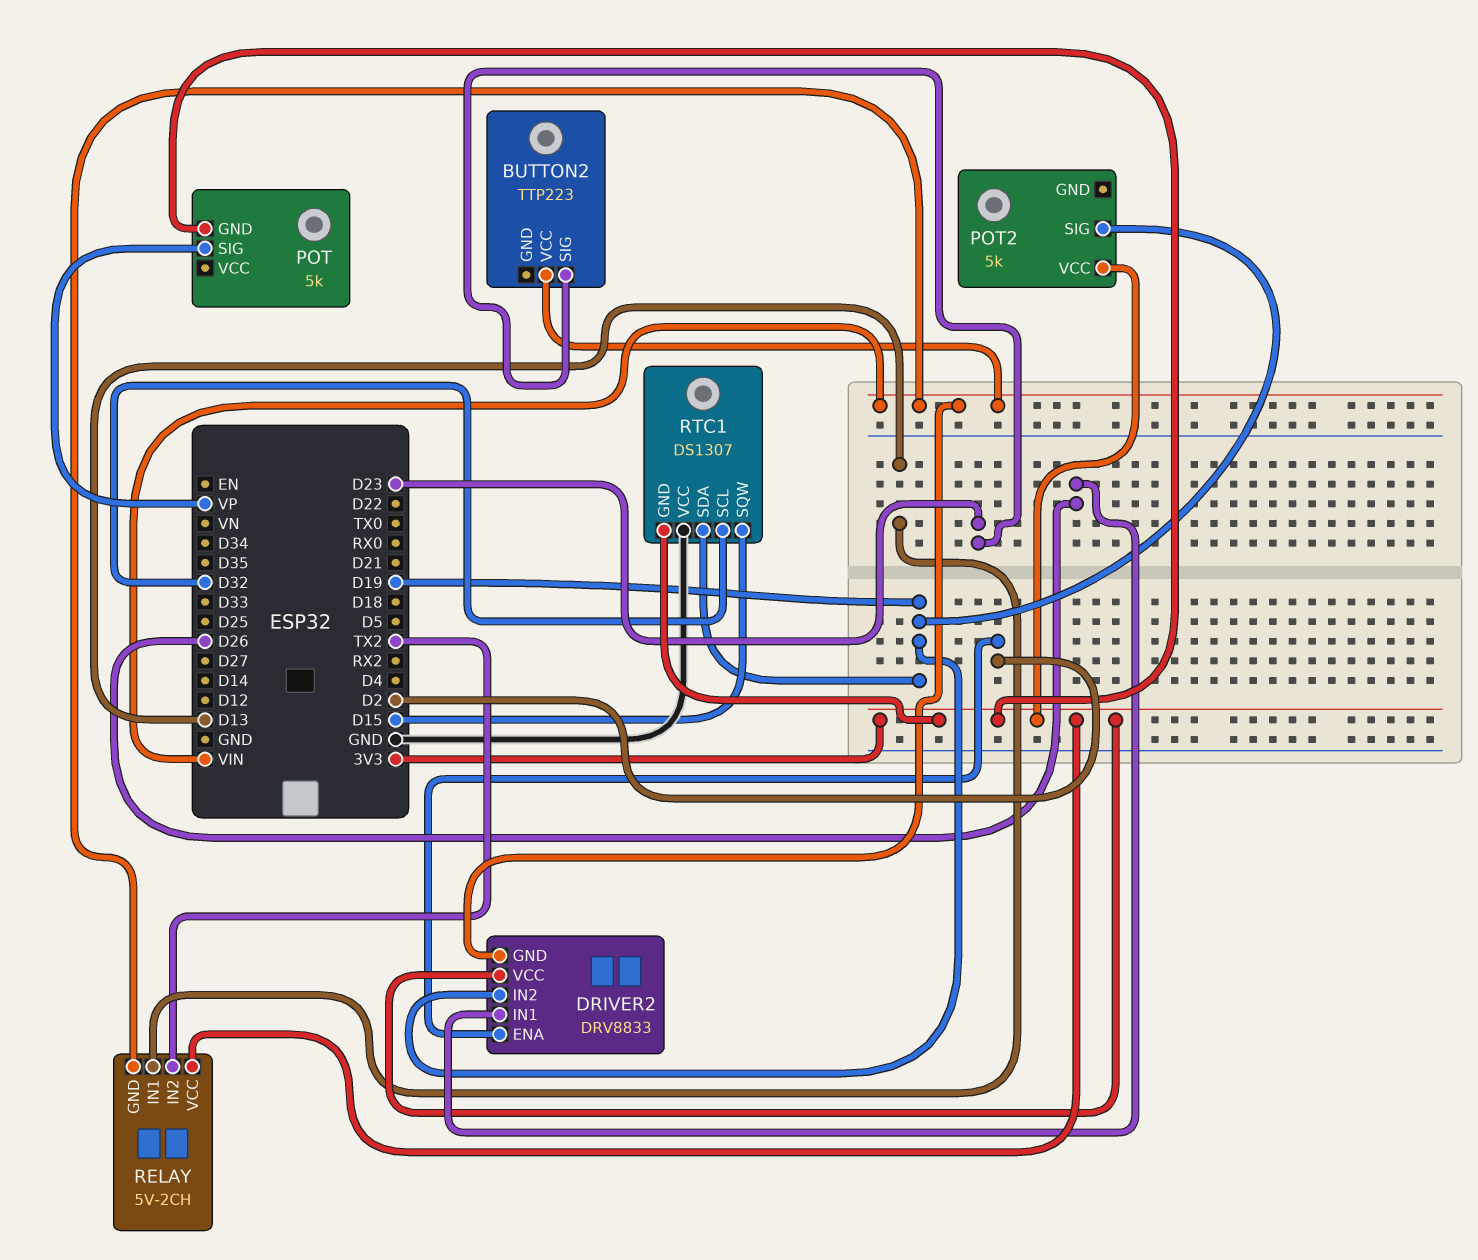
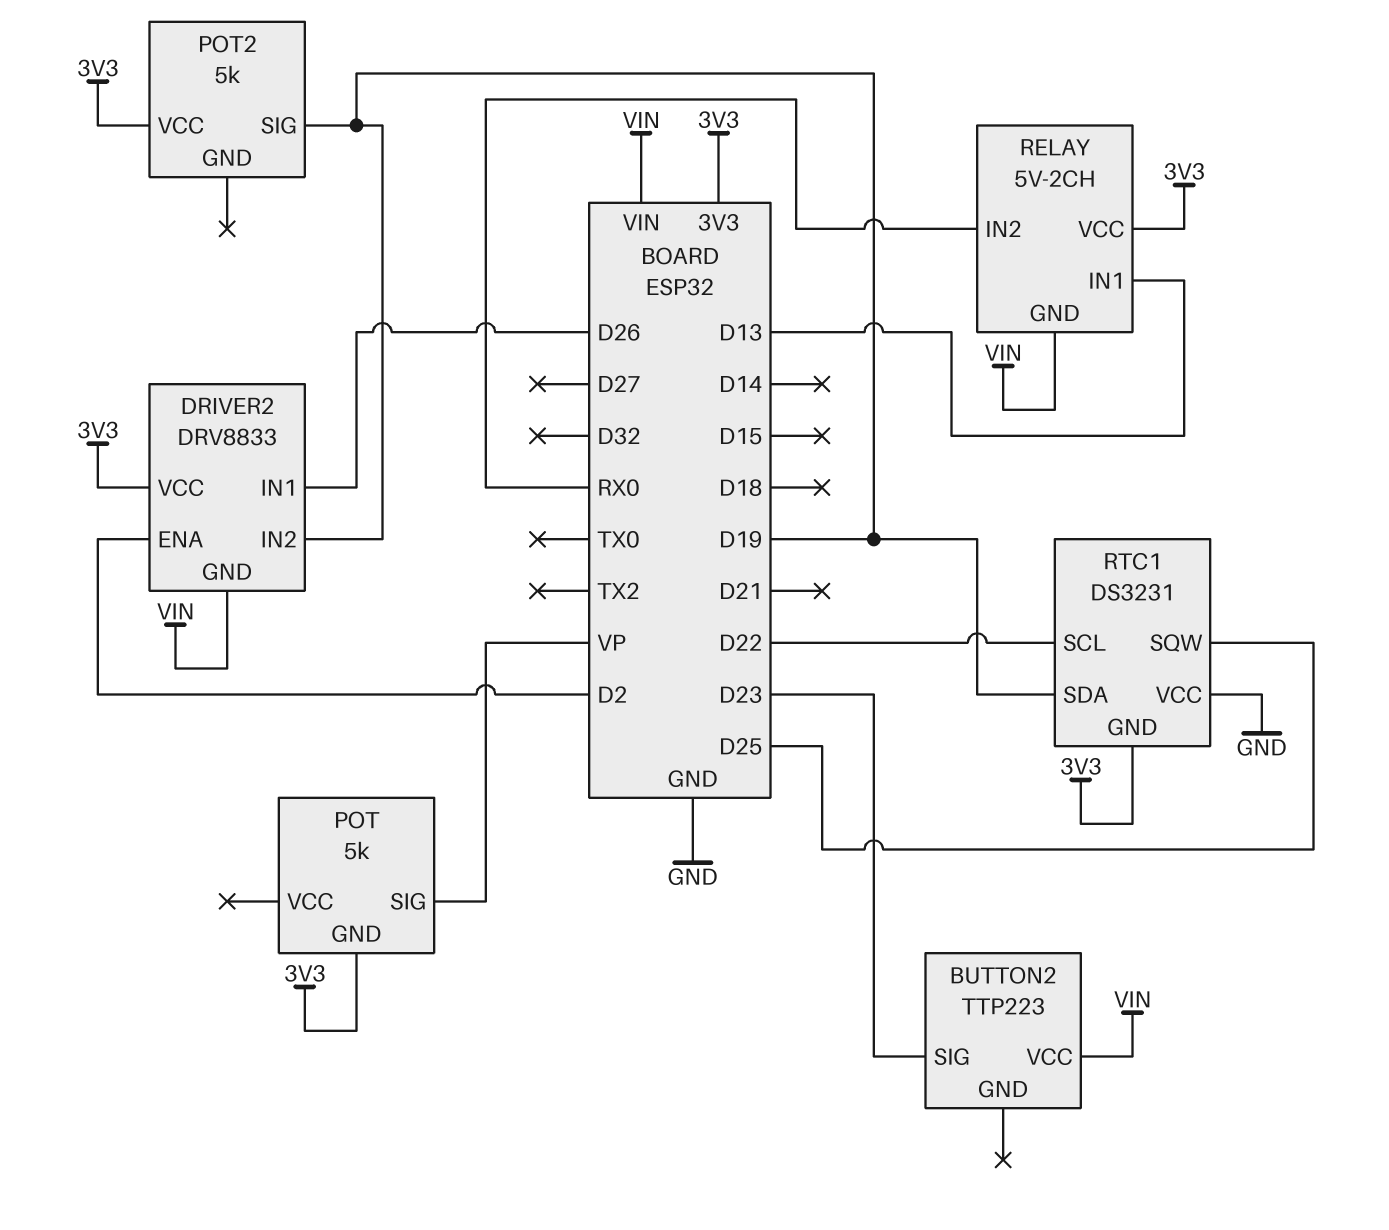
RELAY pin IN2: TX2 -> RX0
RTC1: DS1307 -> DS3231
RTC1 pin SCL: D32 -> D22
RTC1 pin SQW: D15 -> D25

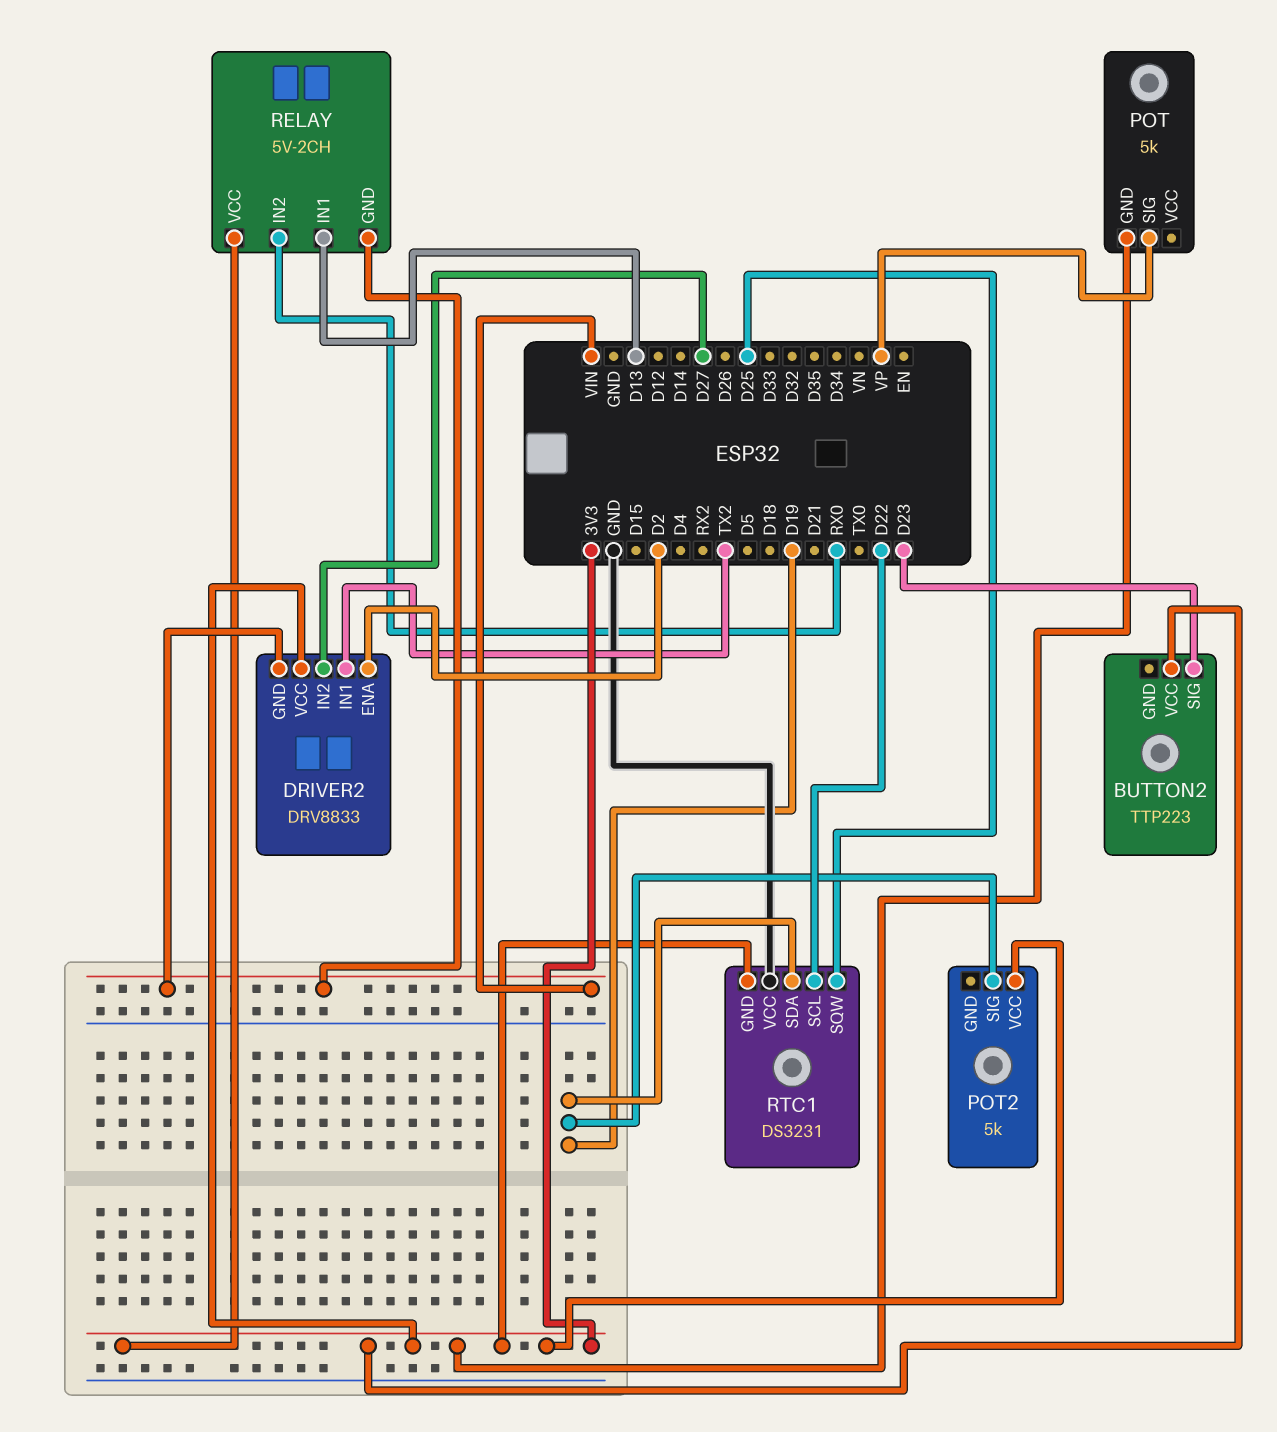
BUTTON2 pin VCC: VIN -> 3V3
DRIVER2 pin IN1: D26 -> TX2
DRIVER2 pin IN2: D19 -> D27

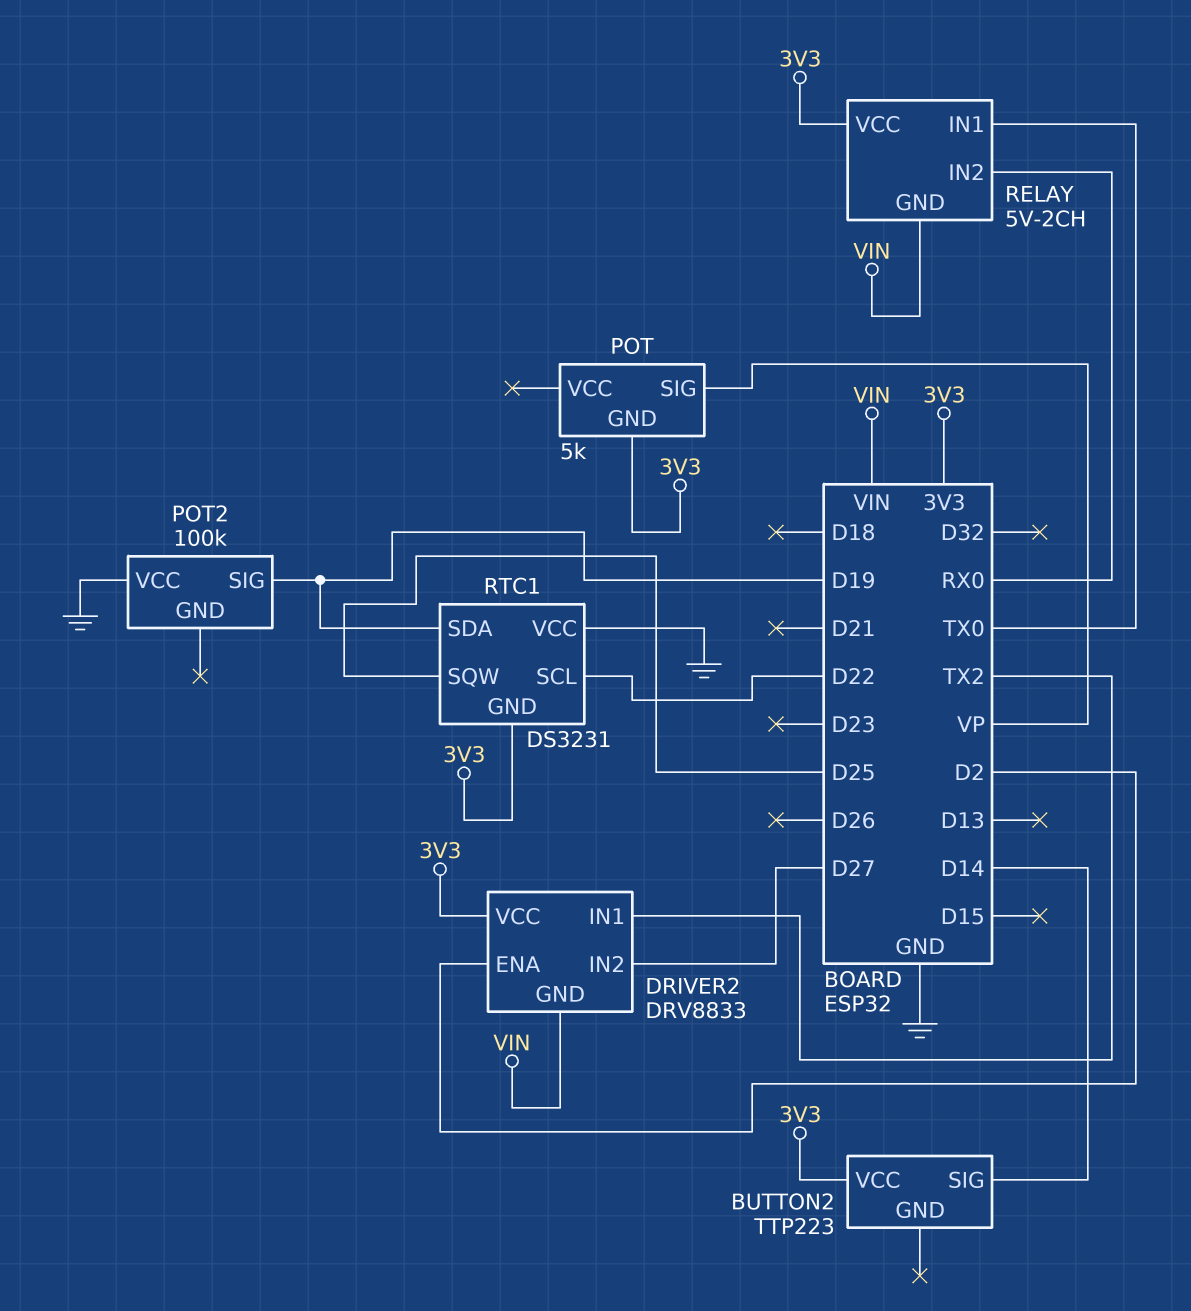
BUTTON2 pin SIG: D23 -> D14
POT2: 5k -> 100k
POT2 pin VCC: 3V3 -> GND
RELAY pin IN1: D13 -> TX0

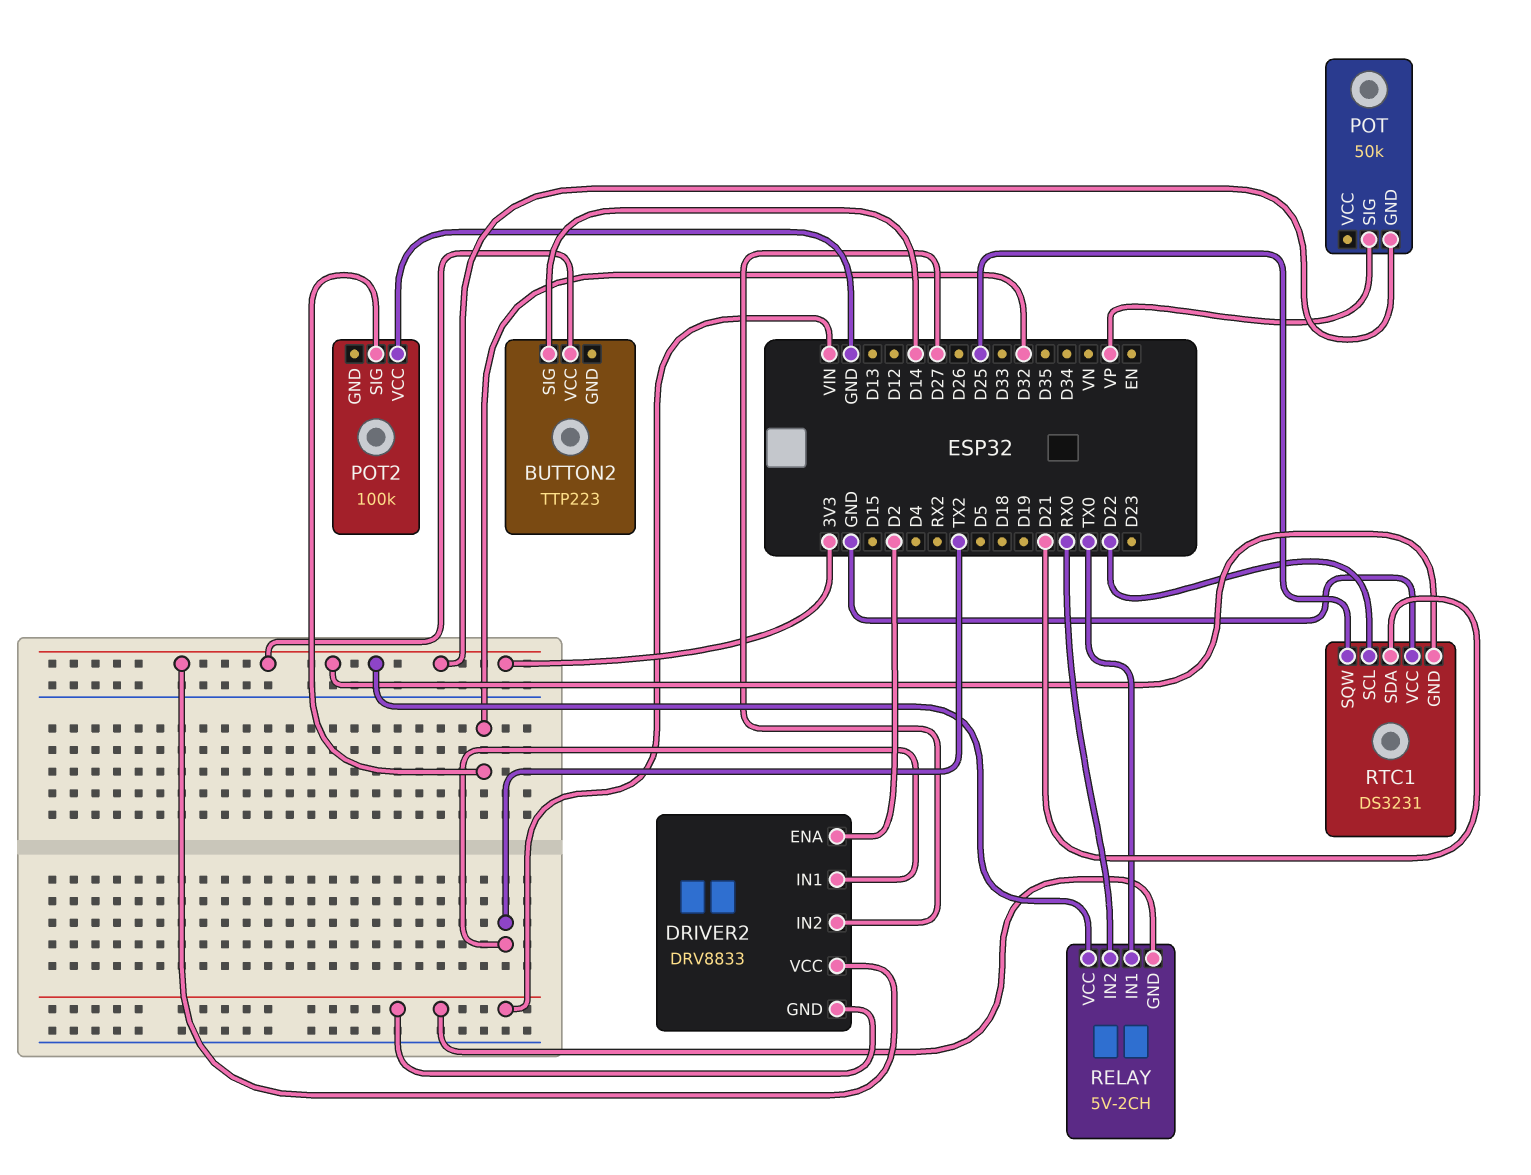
POT: 5k -> 50k
POT2 pin SIG: D19 -> D32
RTC1 pin SDA: D19 -> D21

